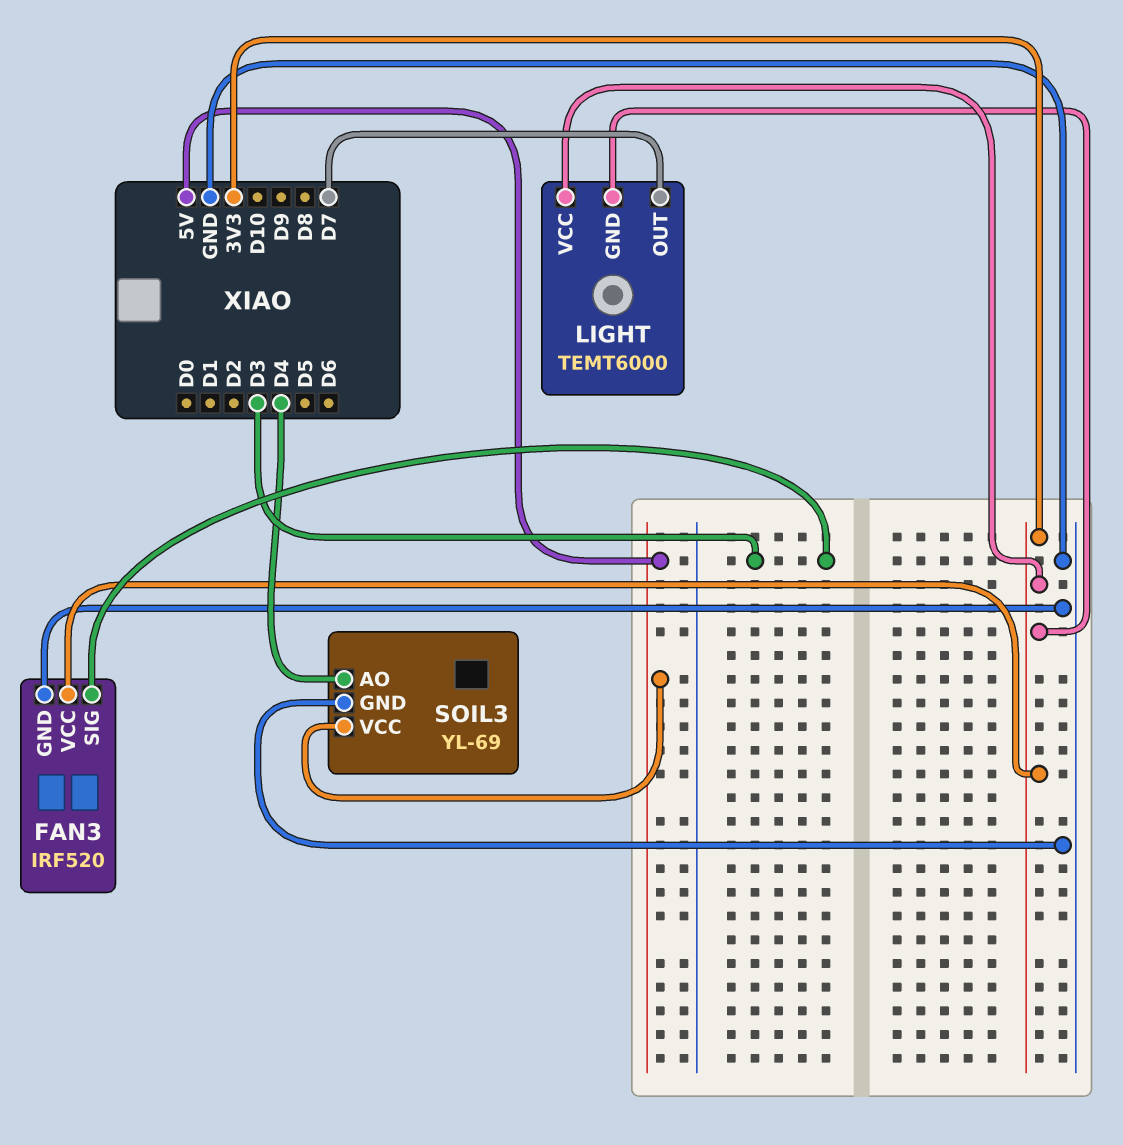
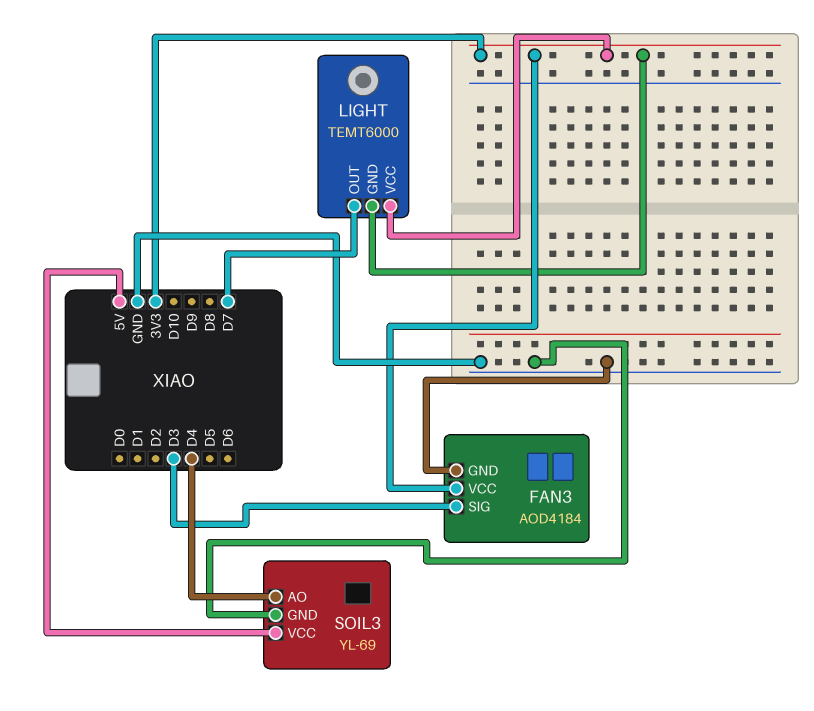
FAN3: IRF520 -> AOD4184

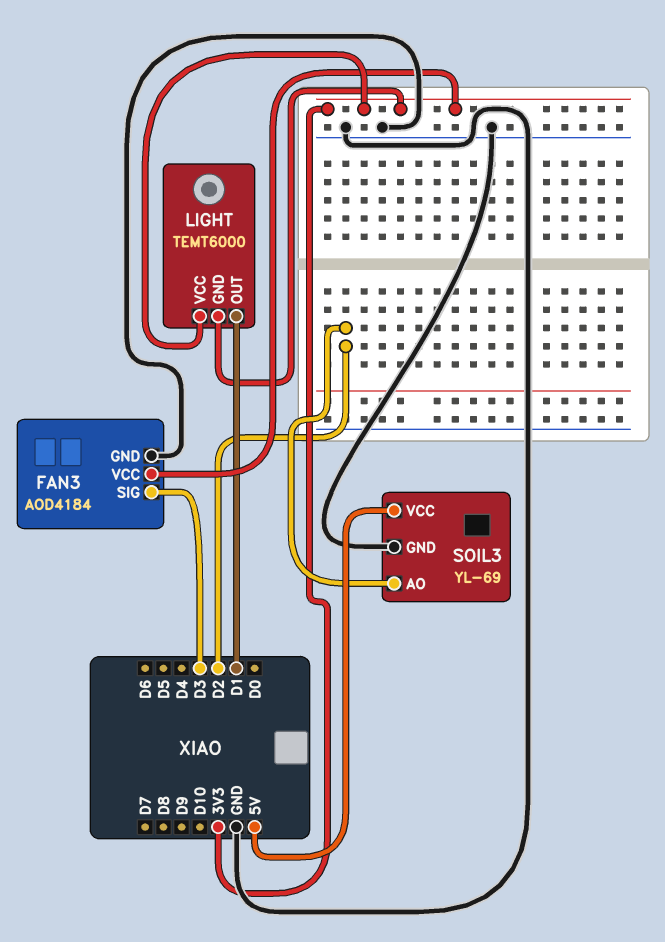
LIGHT pin OUT: D7 -> D1
SOIL3 pin AO: D4 -> D2

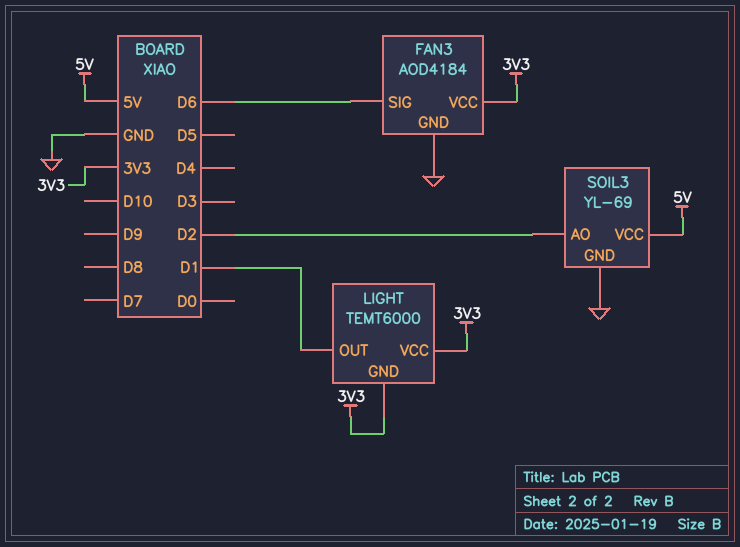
FAN3 pin SIG: D3 -> D6

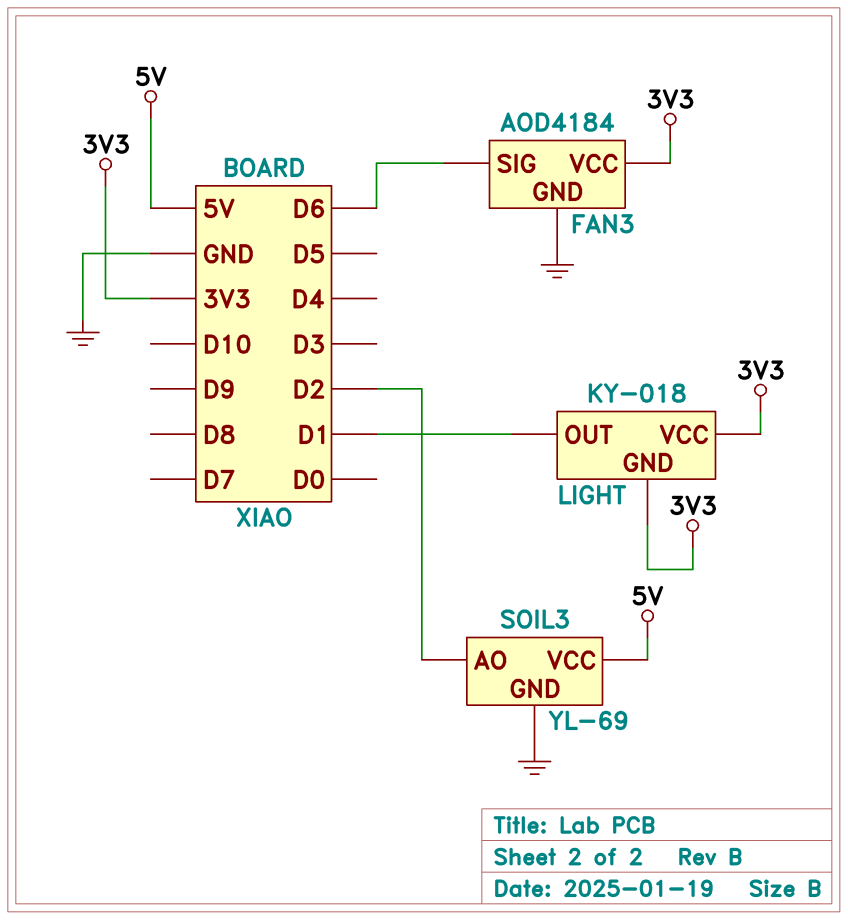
LIGHT: TEMT6000 -> KY-018

